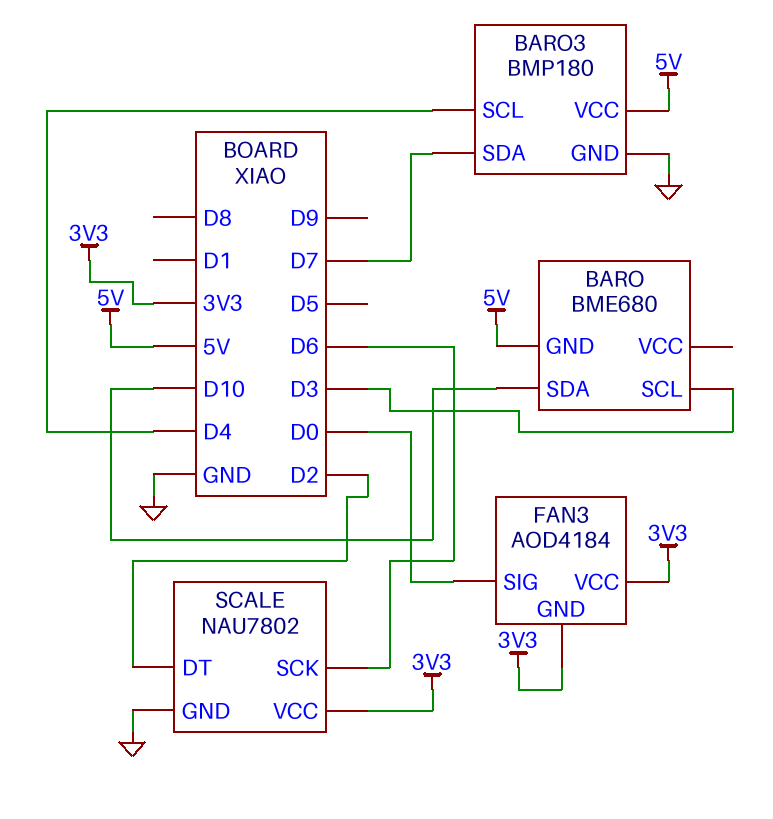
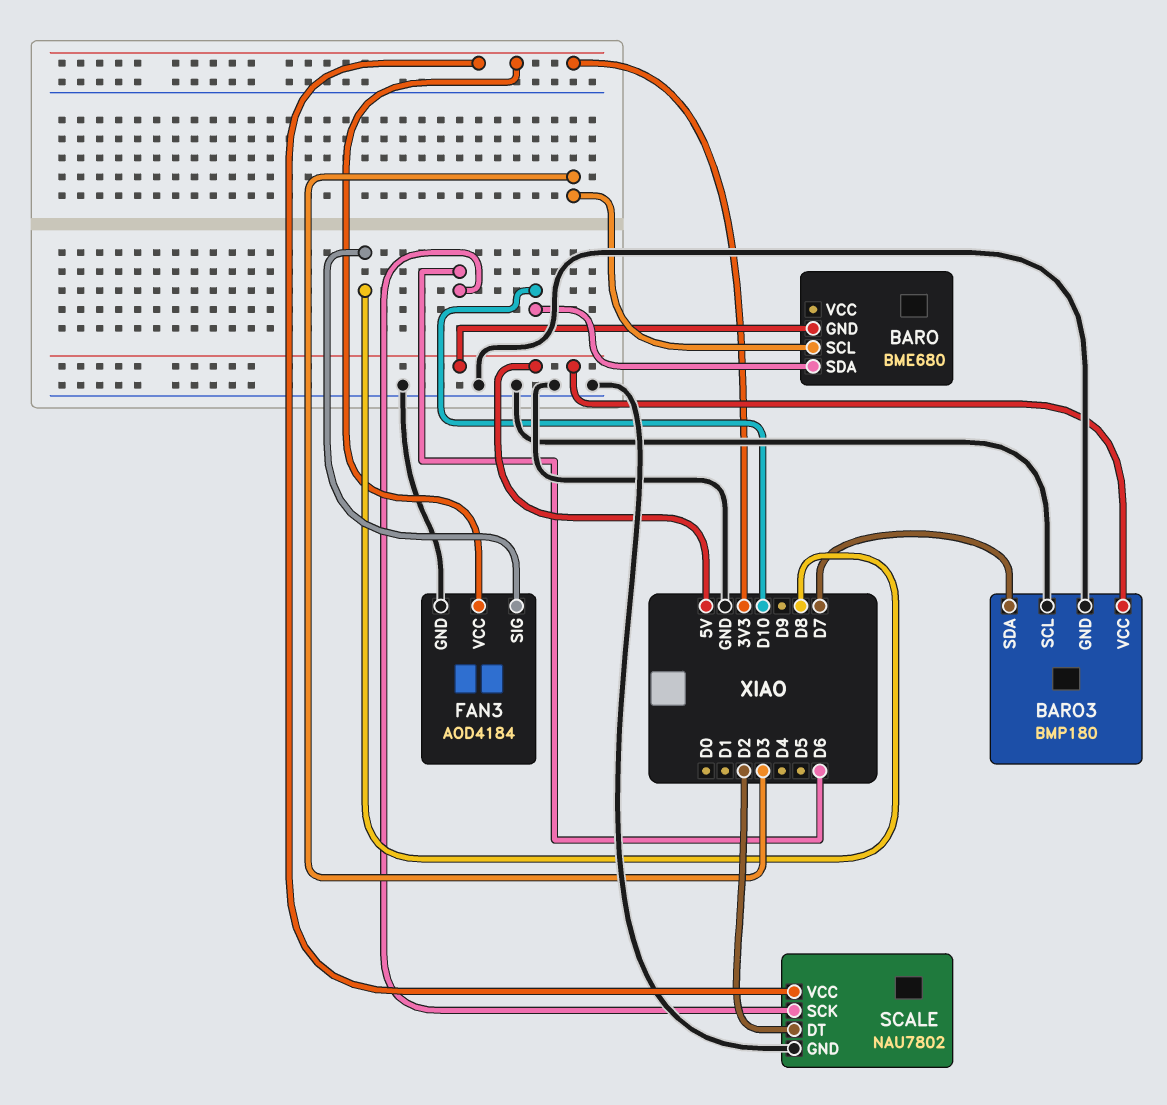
BARO3 pin SCL: D4 -> GND
FAN3 pin GND: 3V3 -> GND
FAN3 pin SIG: D0 -> D8

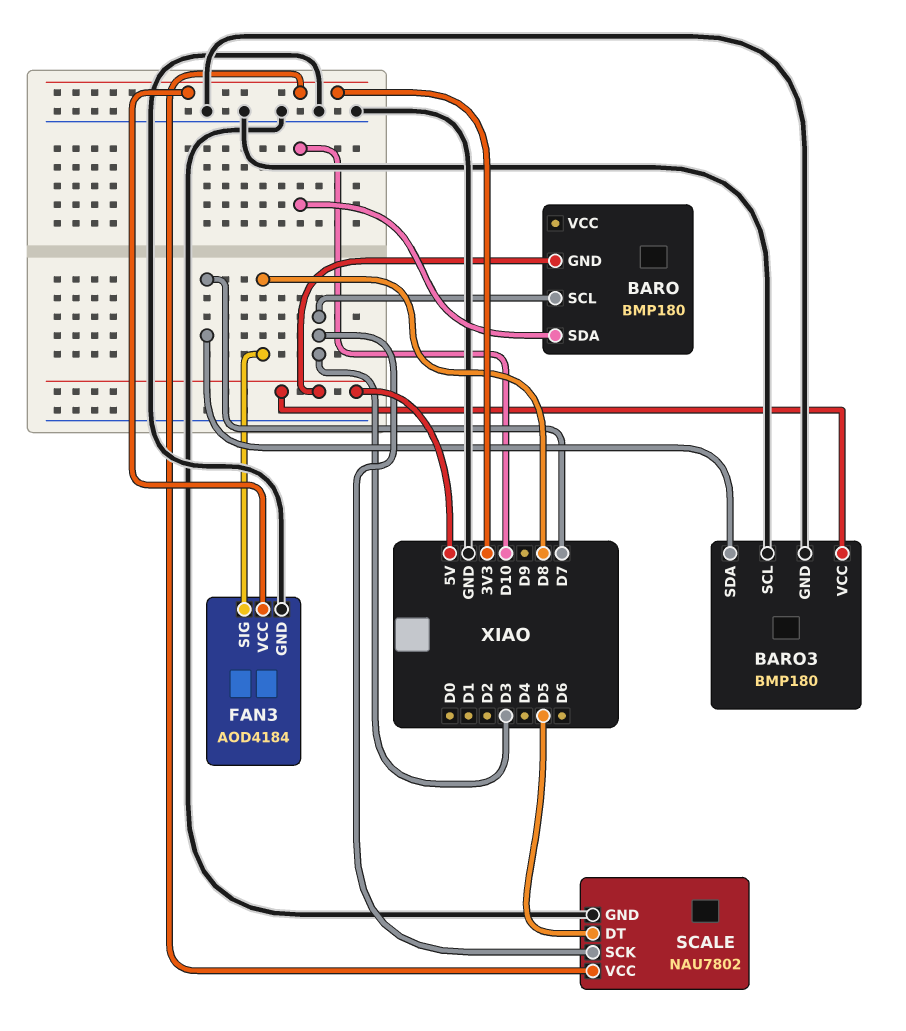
BARO: BME680 -> BMP180
SCALE pin DT: D2 -> D5
SCALE pin SCK: D6 -> D3

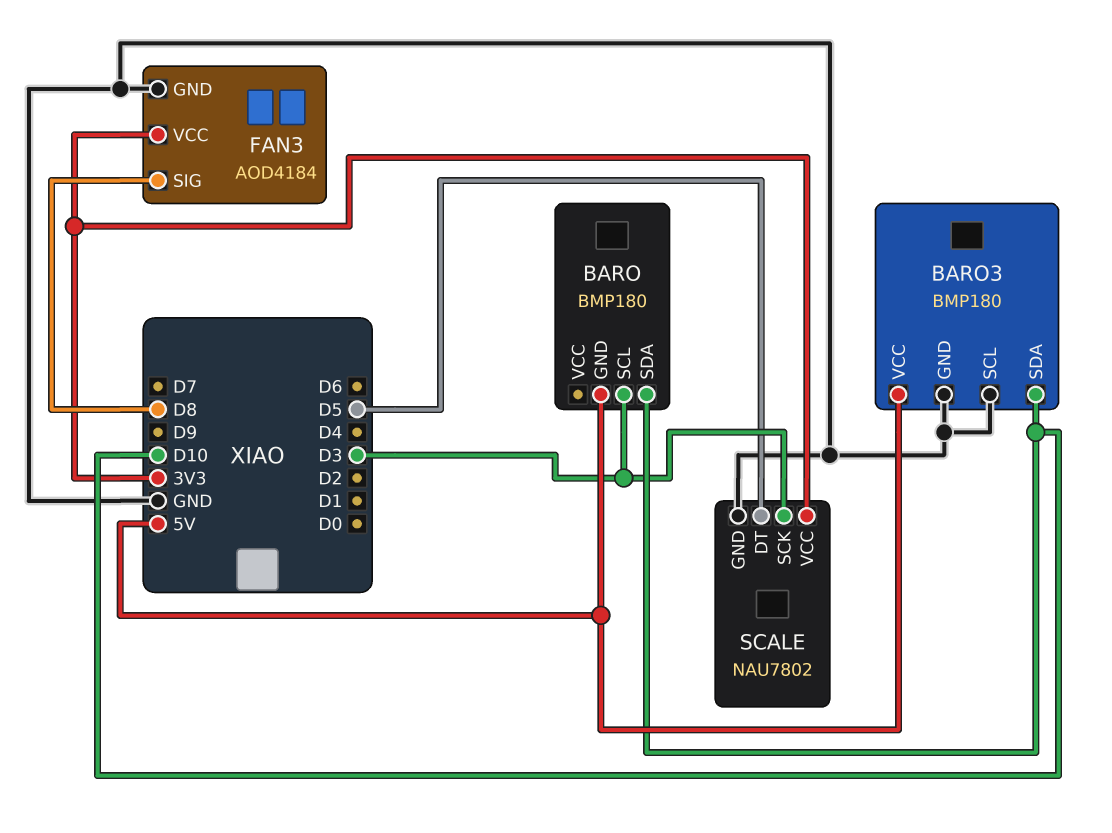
BARO3 pin SDA: D7 -> D10

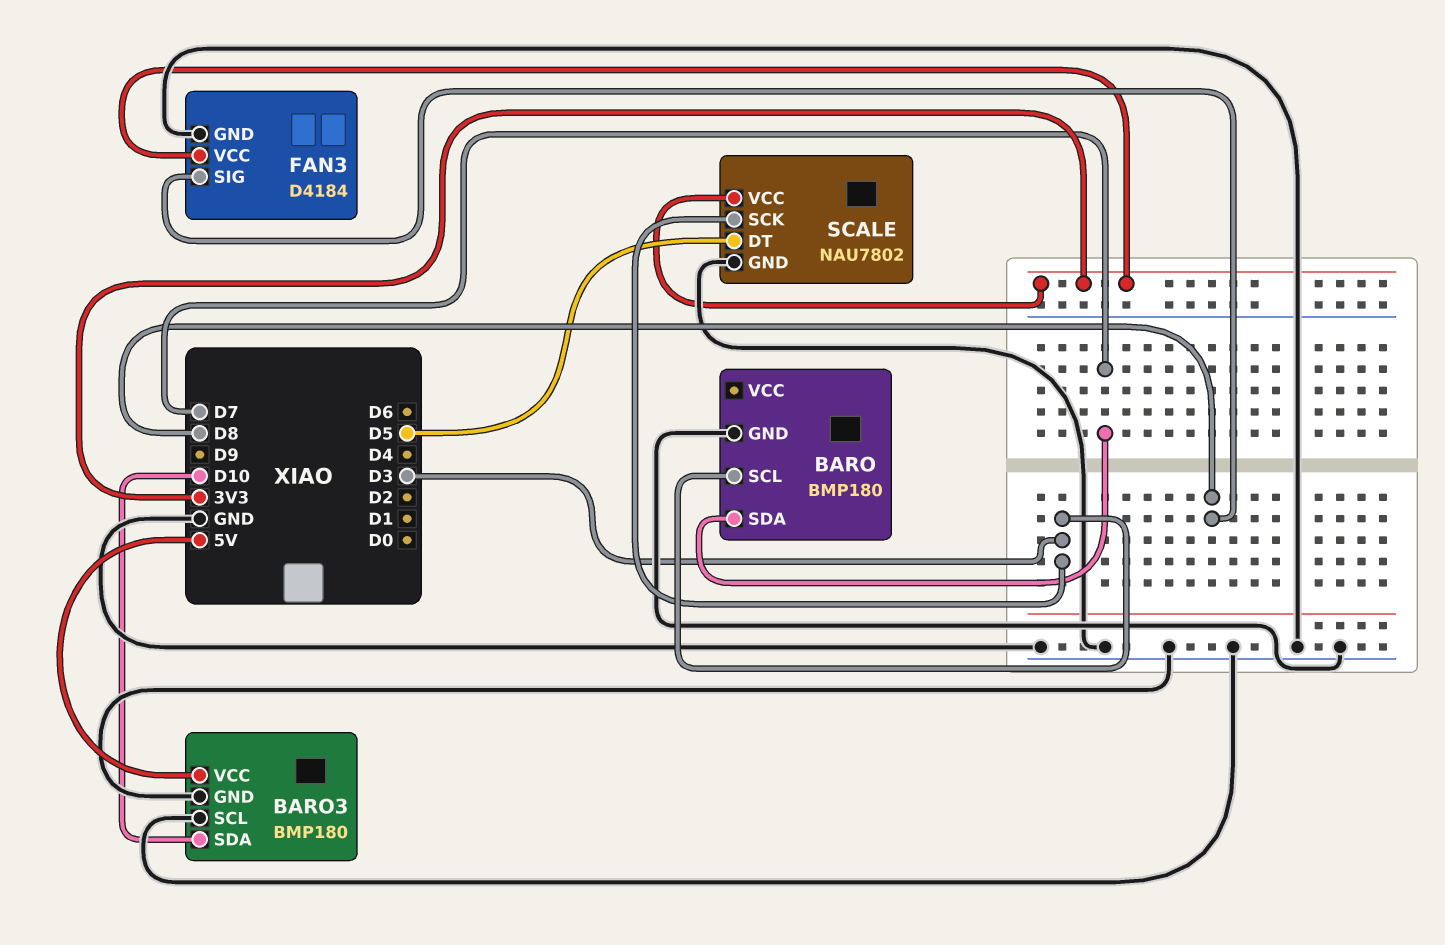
BARO pin GND: 5V -> GND
BARO pin SDA: D10 -> D7
FAN3: AOD4184 -> D4184

